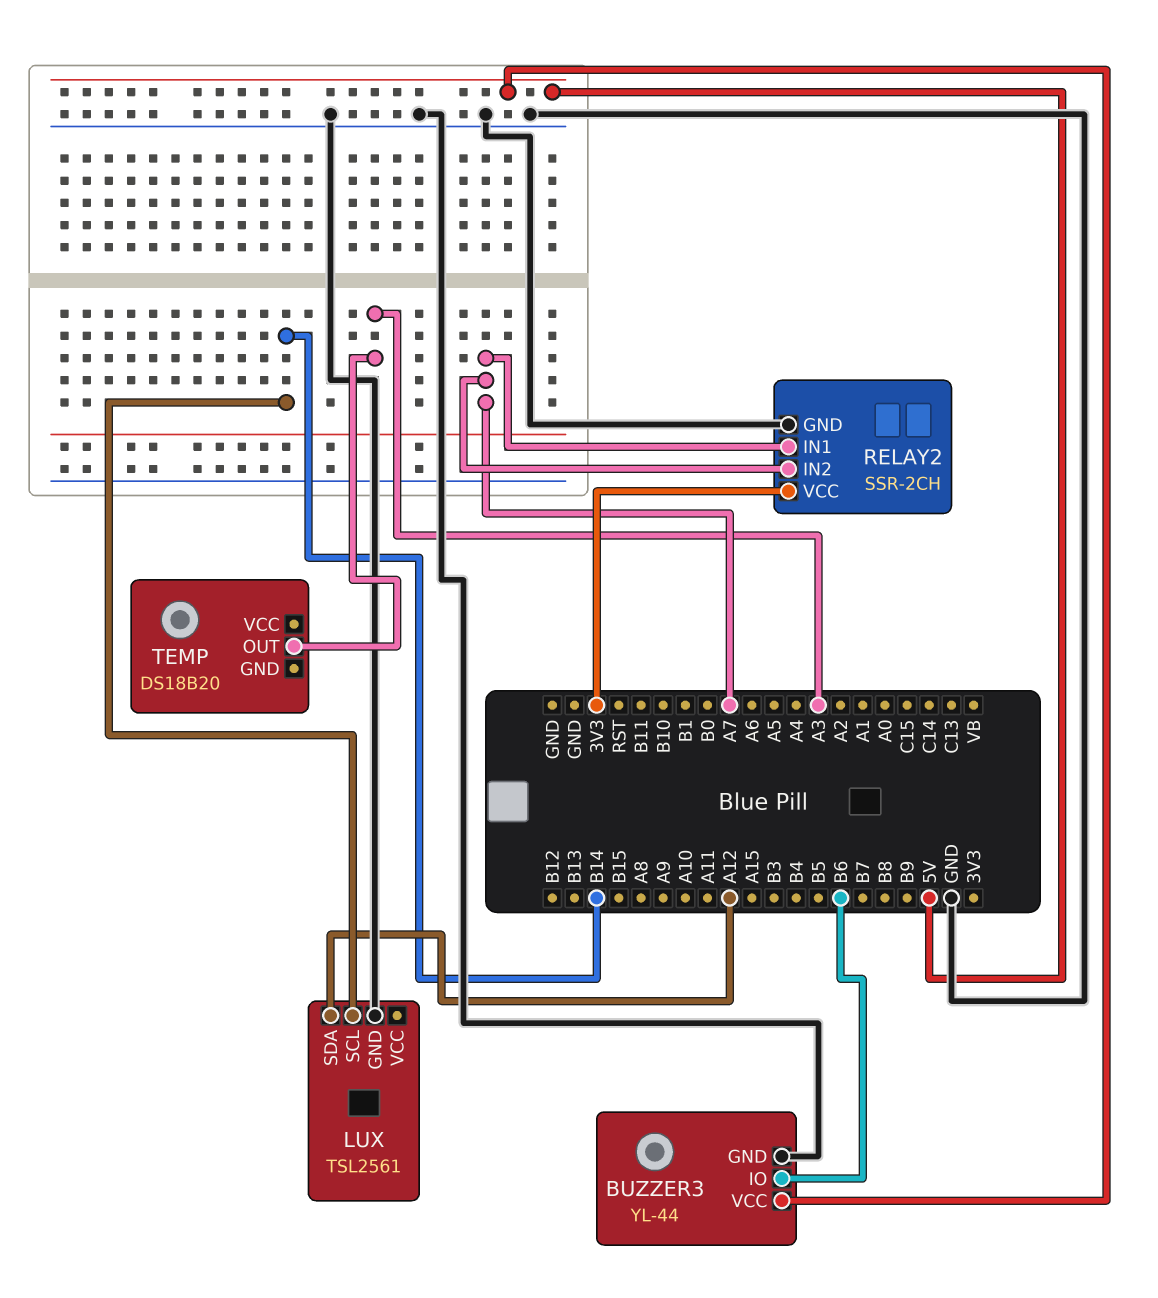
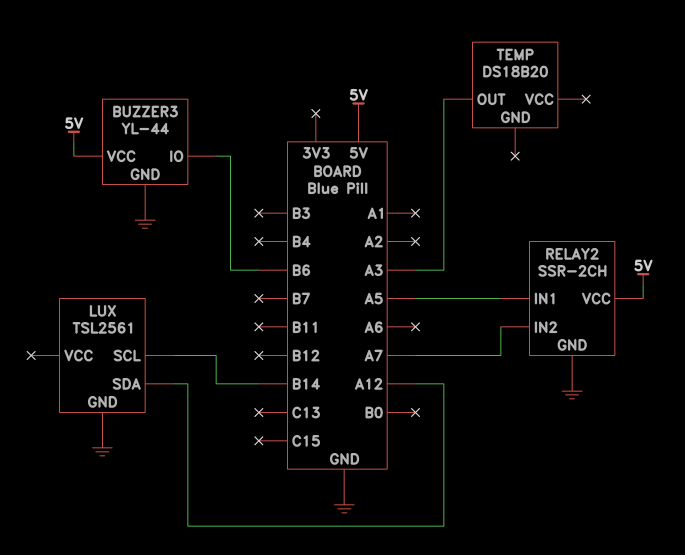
RELAY2 pin IN1: A7 -> A5
RELAY2 pin VCC: 3V3 -> 5V

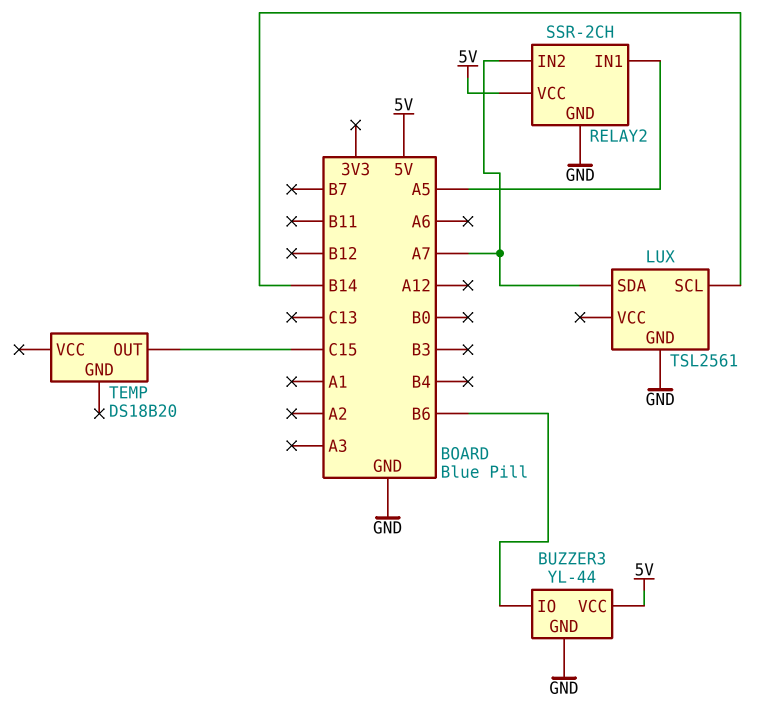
LUX pin SDA: A12 -> A7
TEMP pin OUT: A3 -> C15

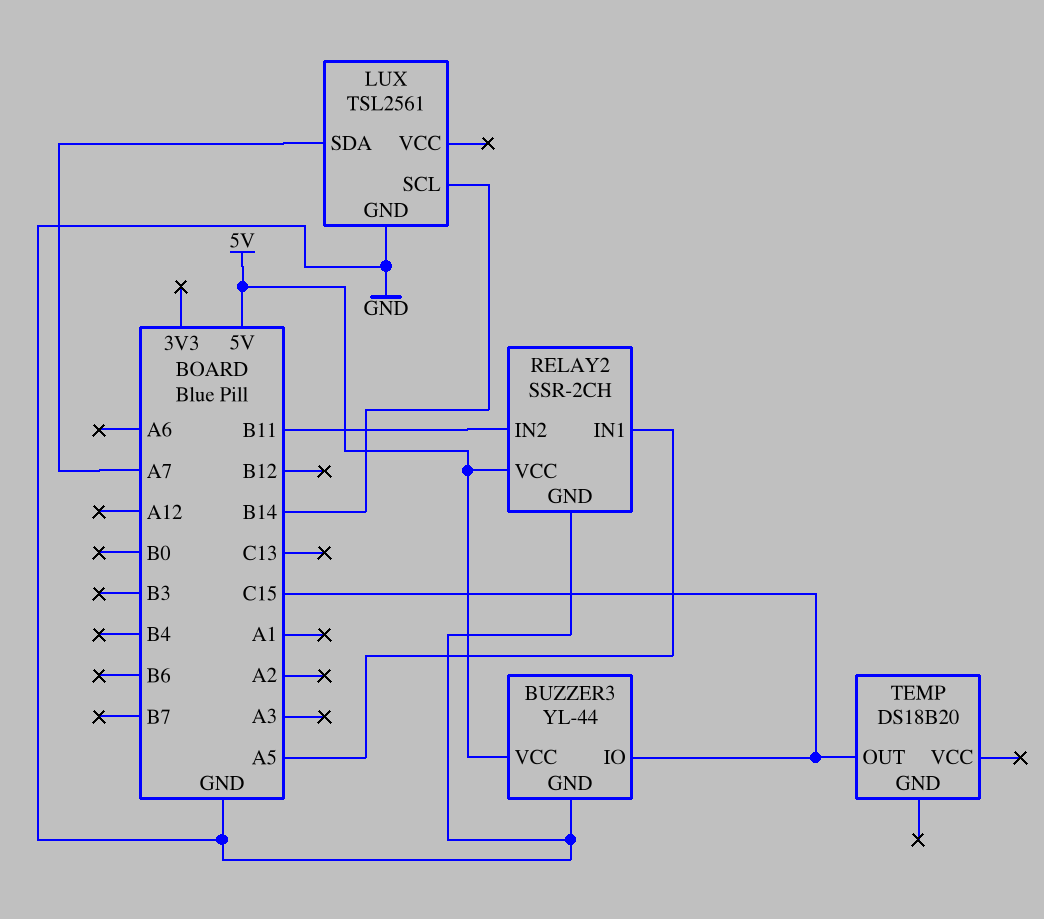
BUZZER3 pin IO: B6 -> C15
RELAY2 pin IN2: A7 -> B11

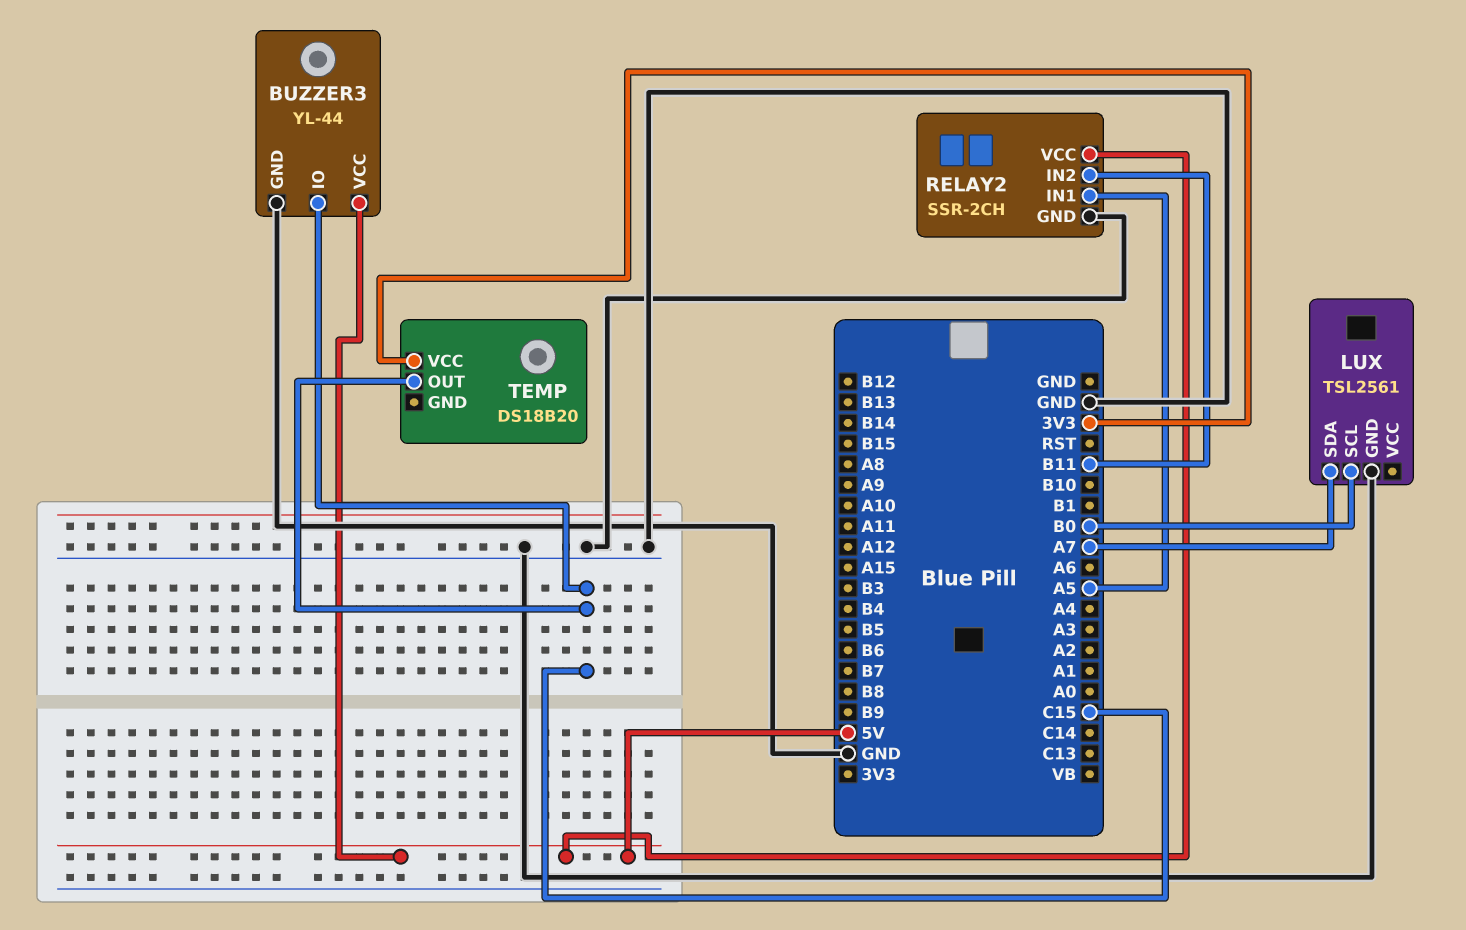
LUX pin SCL: B14 -> B0
TEMP pin VCC: none -> 3V3

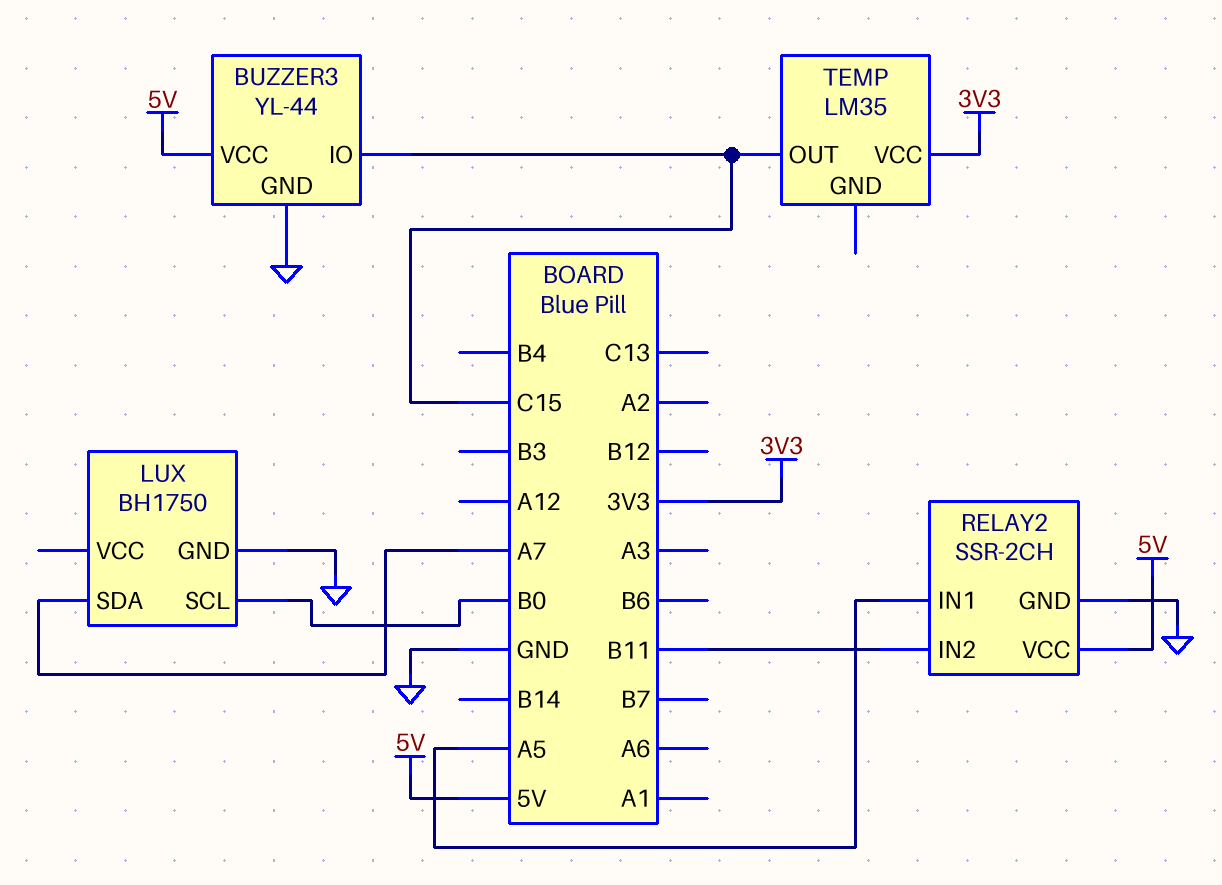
LUX: TSL2561 -> BH1750
TEMP: DS18B20 -> LM35

